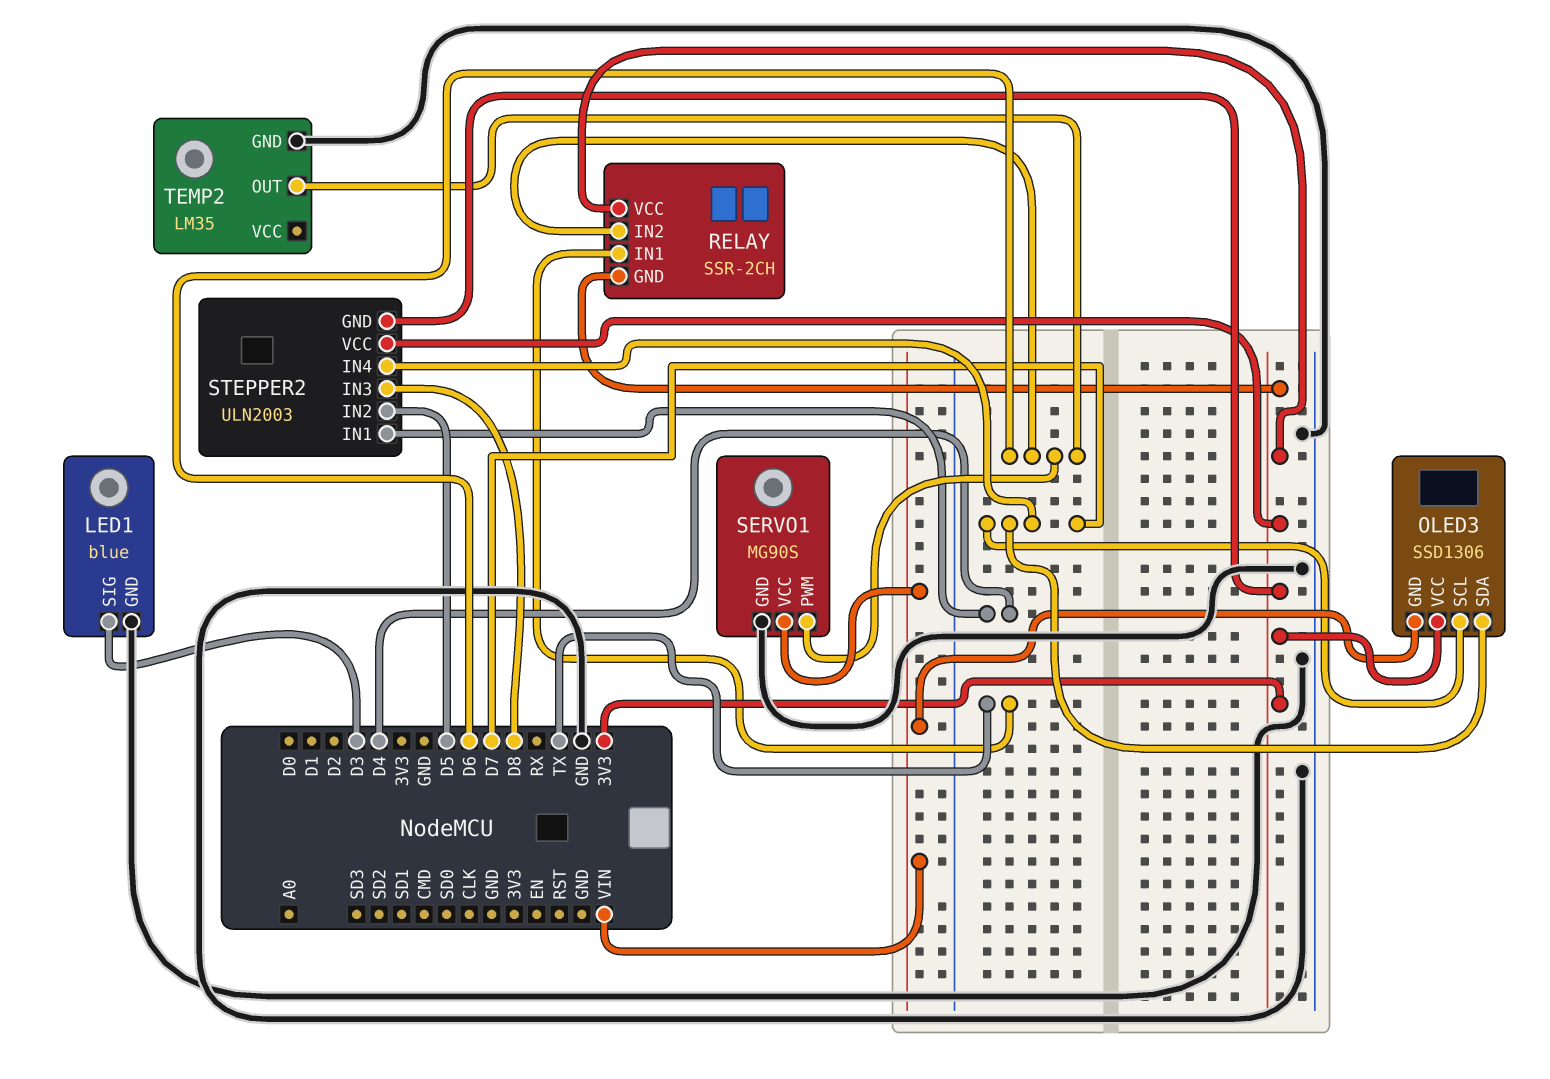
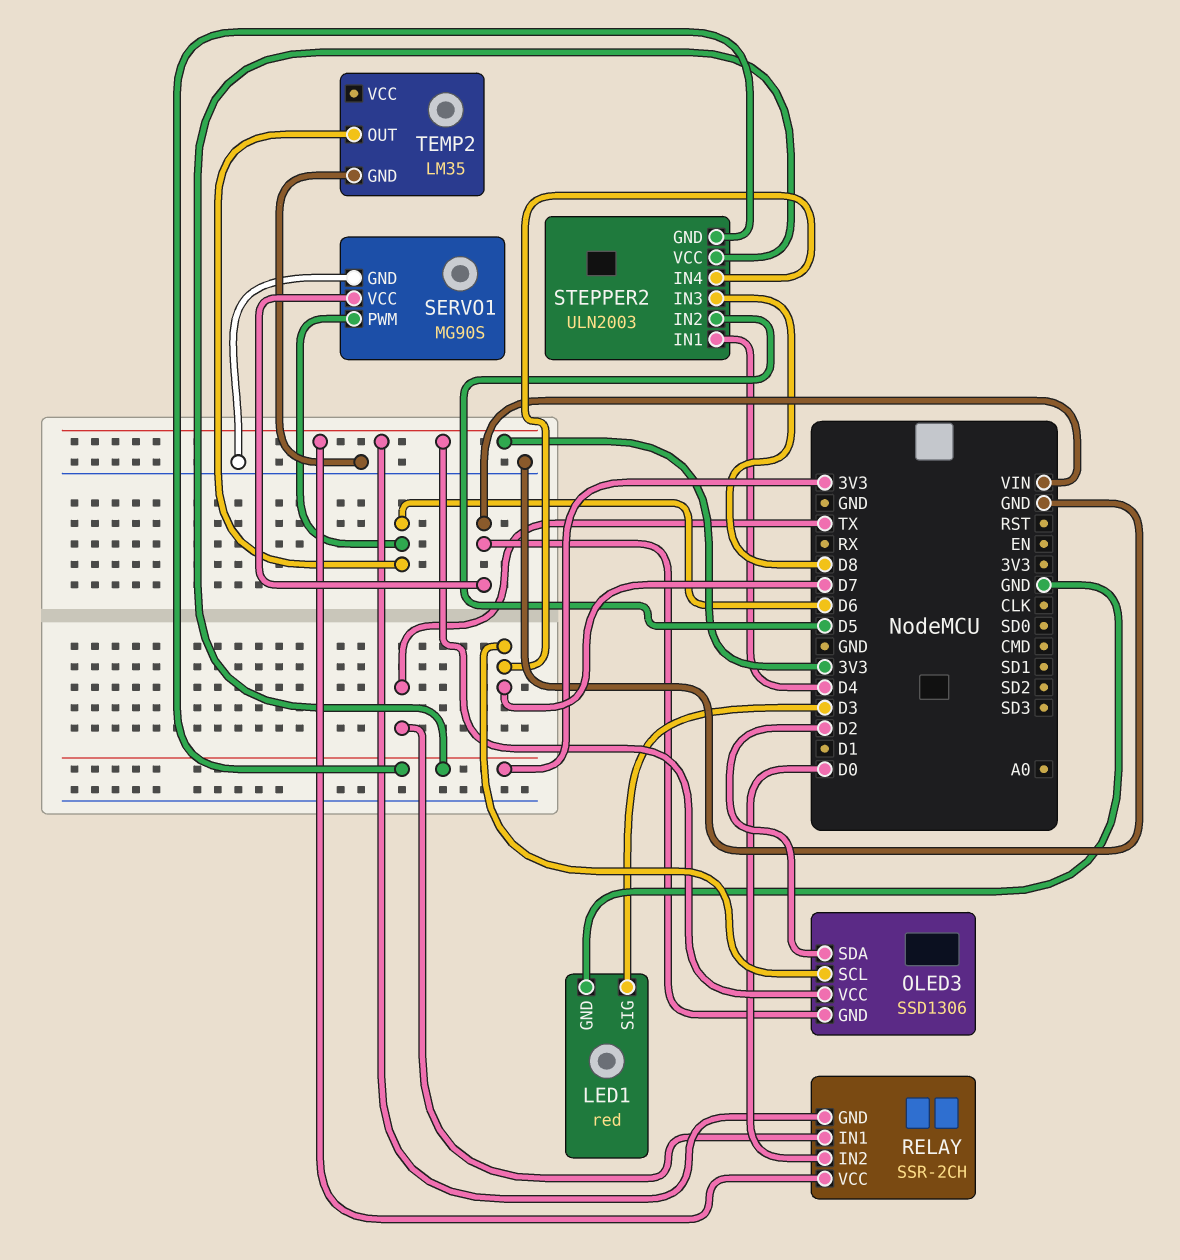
LED1: blue -> red
OLED3 pin SDA: D7 -> D2
RELAY pin IN2: D6 -> D0

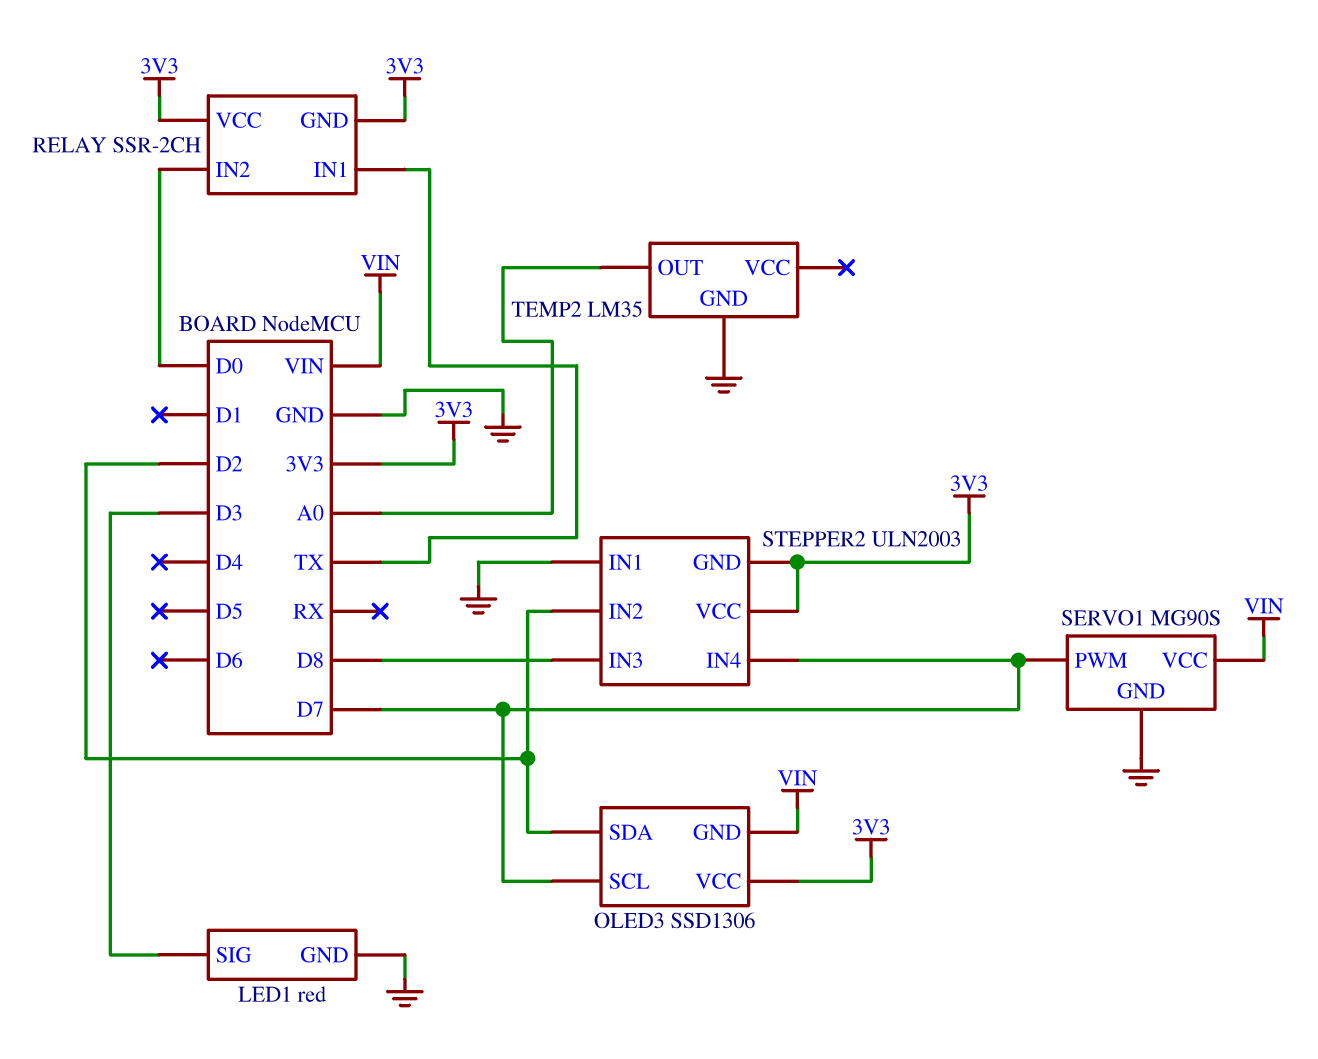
SERVO1 pin PWM: D6 -> D7
STEPPER2 pin IN1: D4 -> GND
STEPPER2 pin IN2: D5 -> D2
TEMP2 pin OUT: D6 -> A0

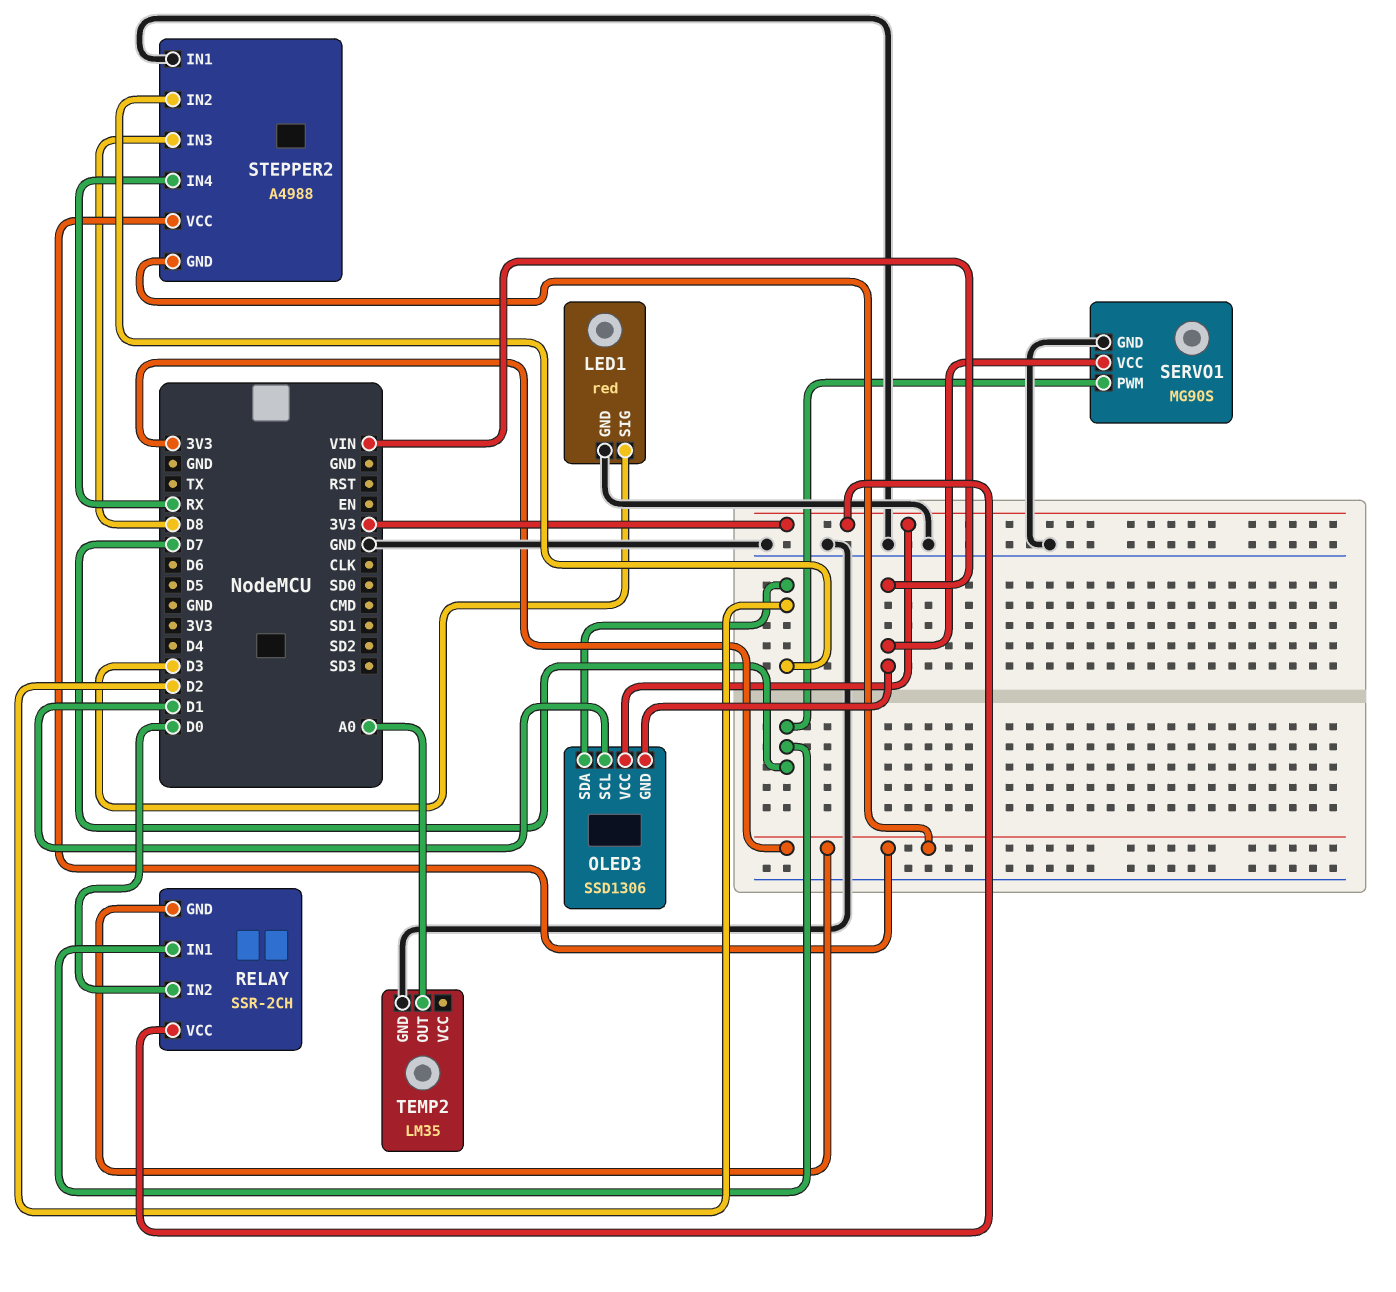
OLED3 pin SCL: D7 -> D1
RELAY pin IN1: TX -> D7
STEPPER2: ULN2003 -> A4988
STEPPER2 pin IN4: D7 -> RX

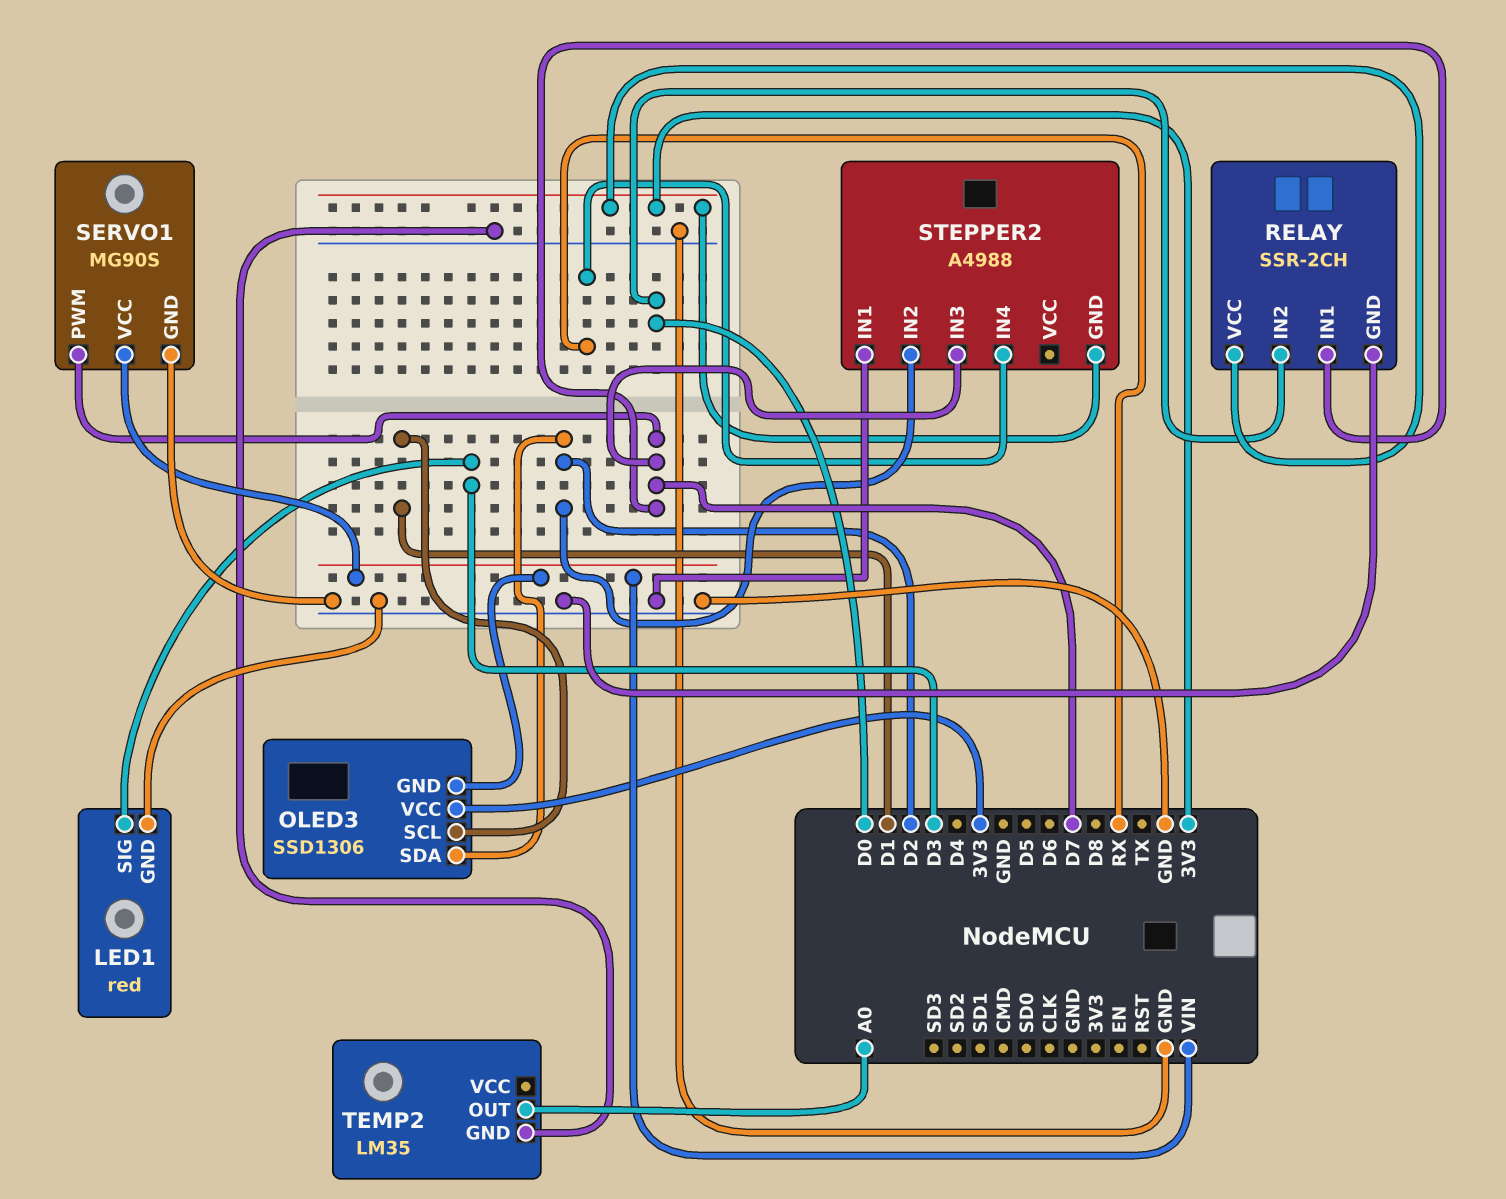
RELAY pin GND: 3V3 -> GND
STEPPER2 pin IN3: D8 -> D7
STEPPER2 pin VCC: 3V3 -> none

